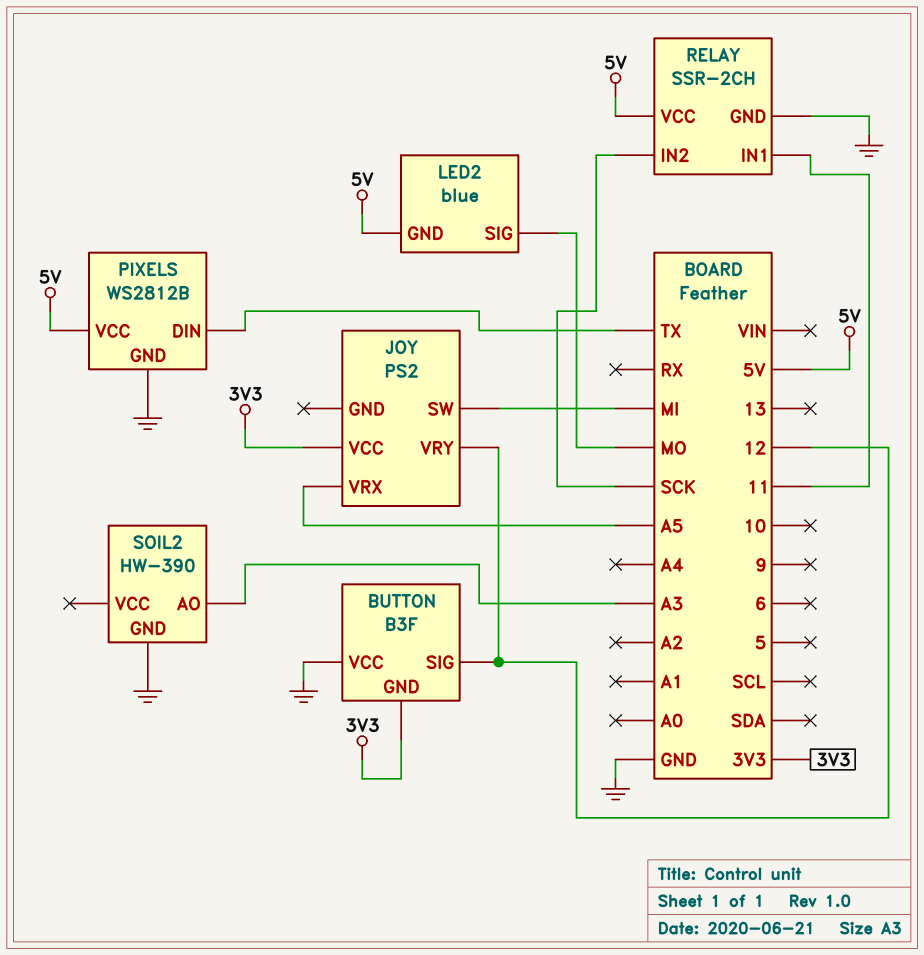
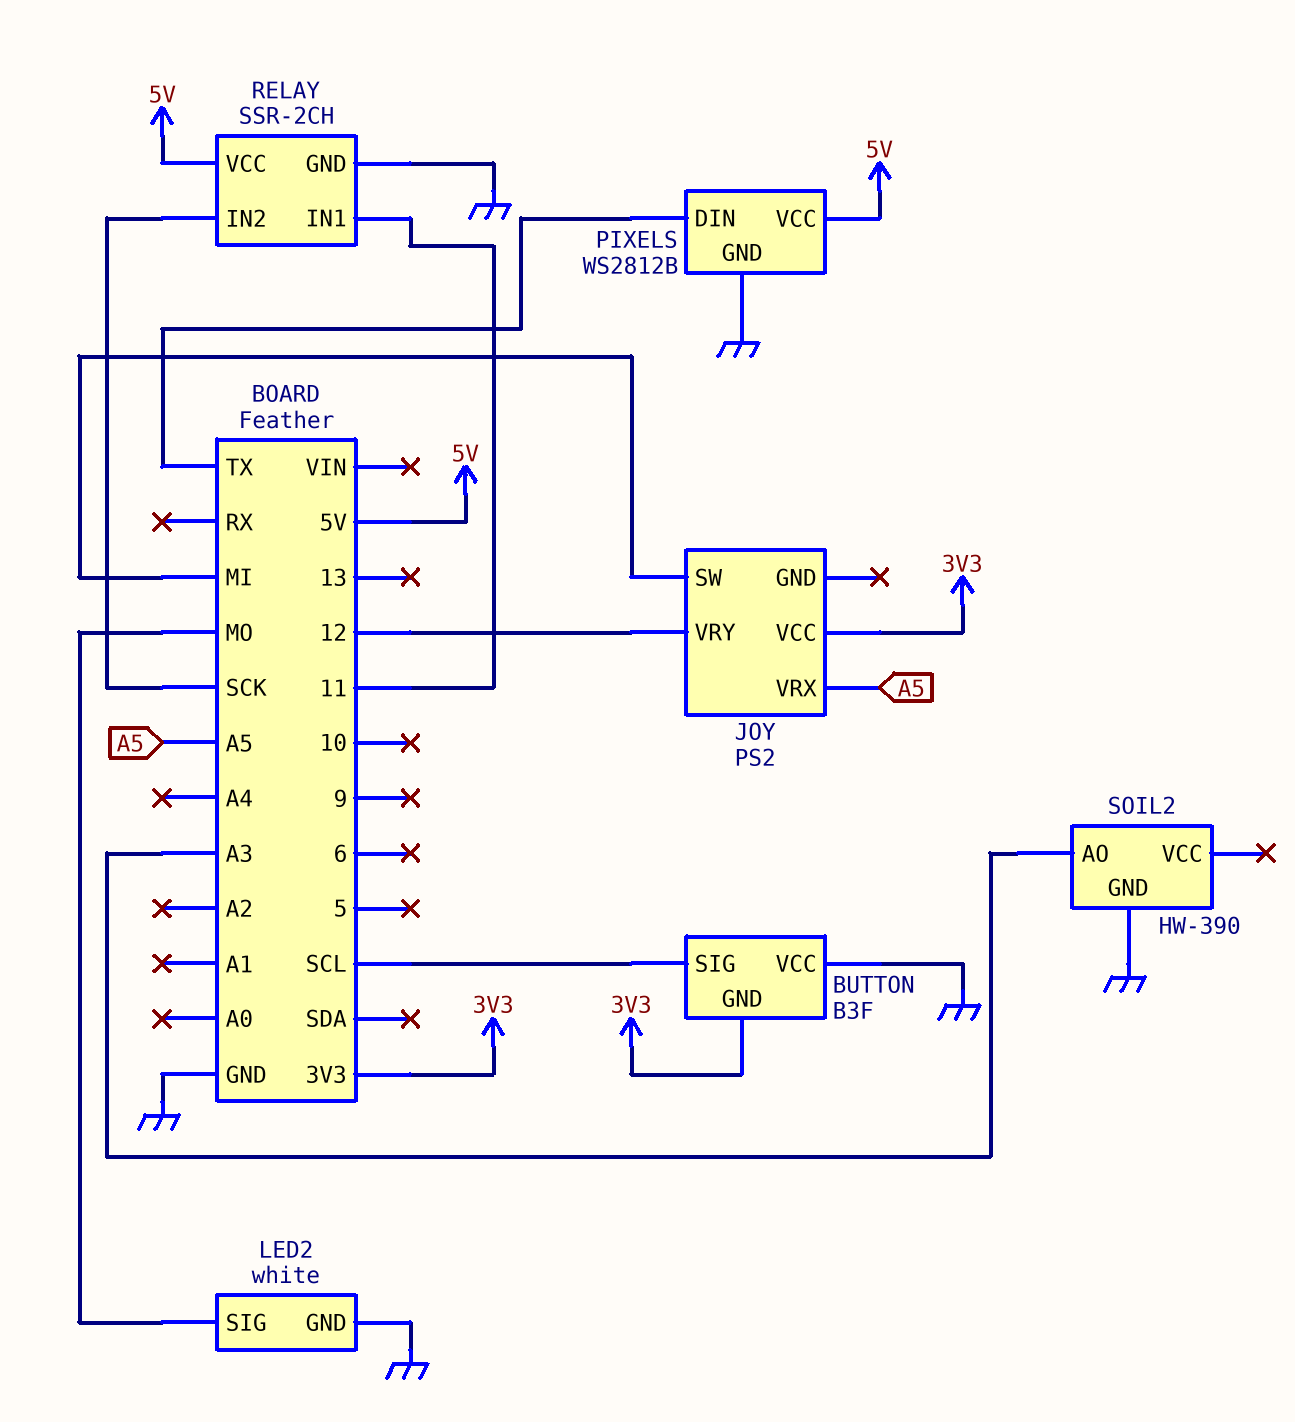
BUTTON pin SIG: 12 -> SCL
LED2: blue -> white
LED2 pin GND: 5V -> GND

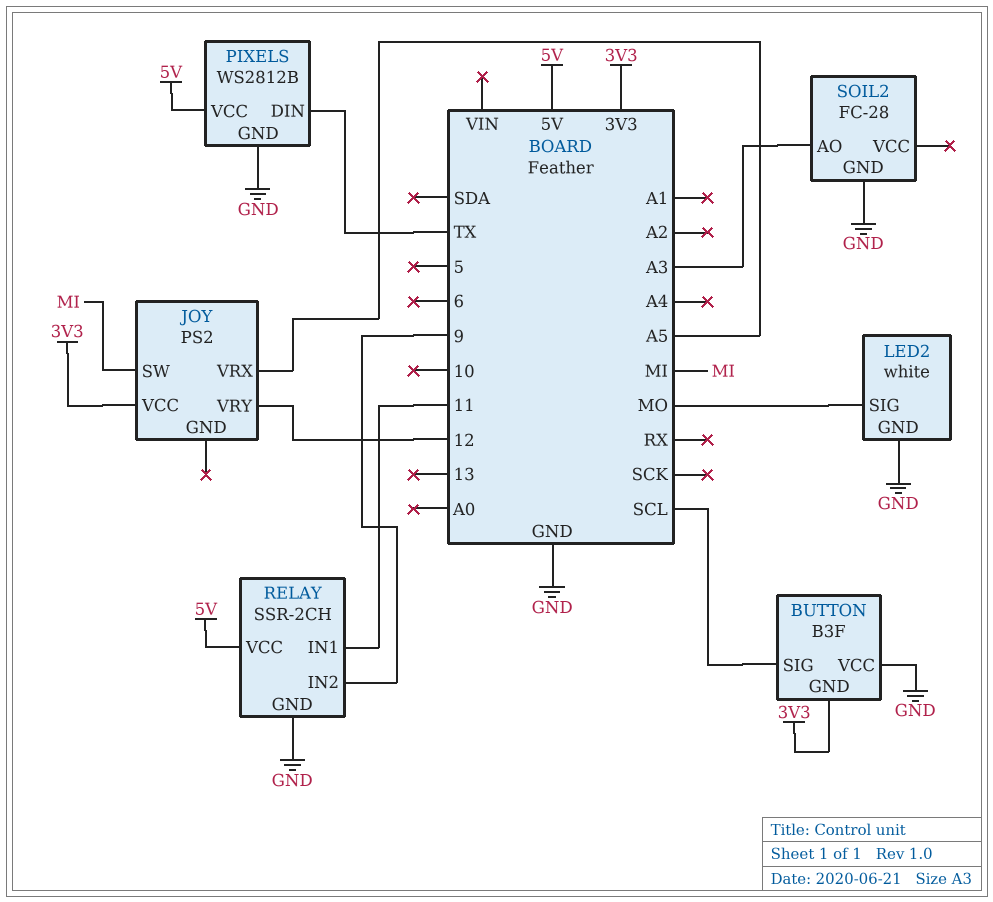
RELAY pin IN2: SCK -> 9
SOIL2: HW-390 -> FC-28

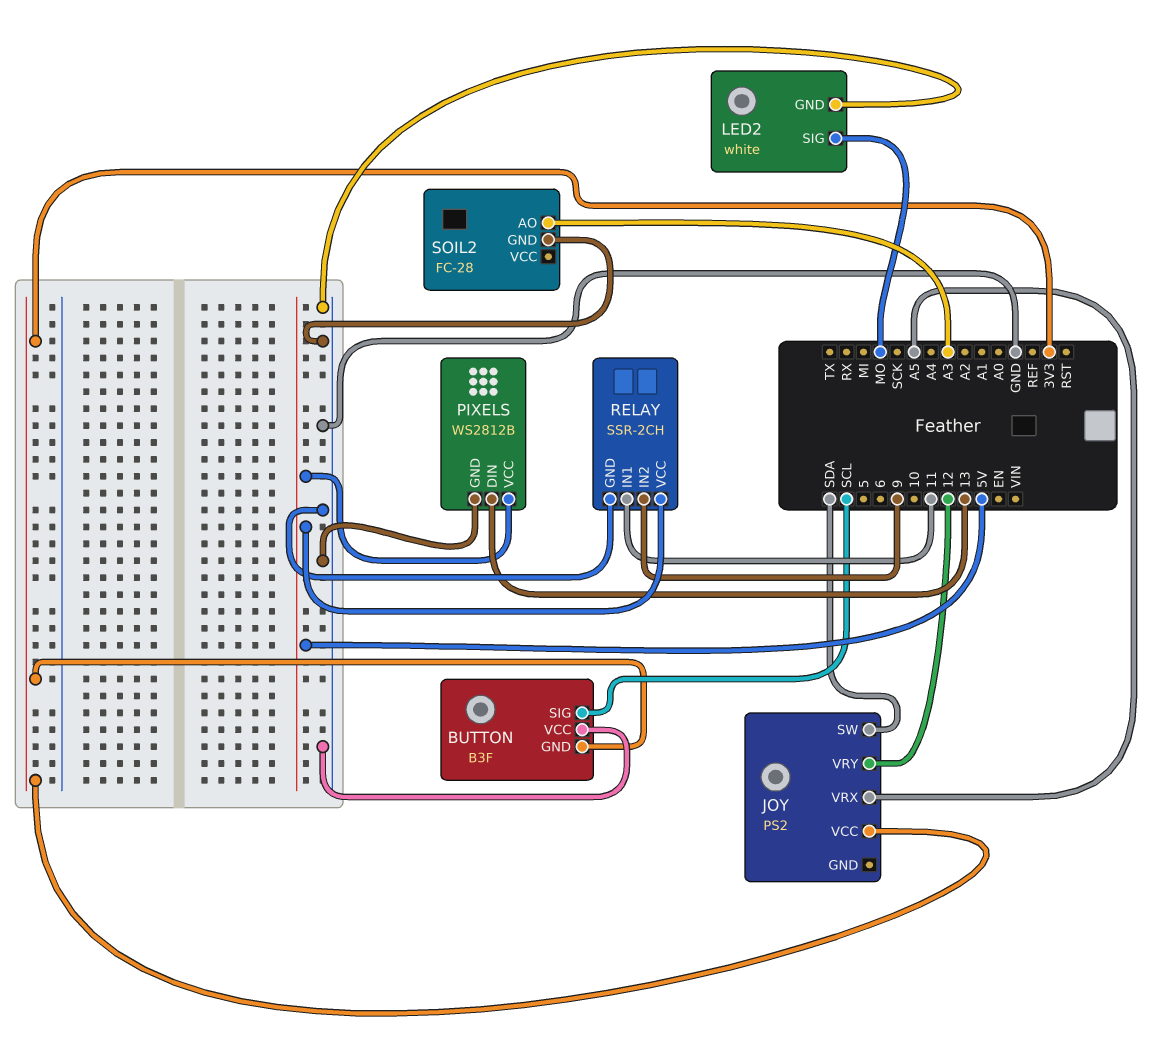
JOY pin SW: MI -> SDA
PIXELS pin DIN: TX -> 13

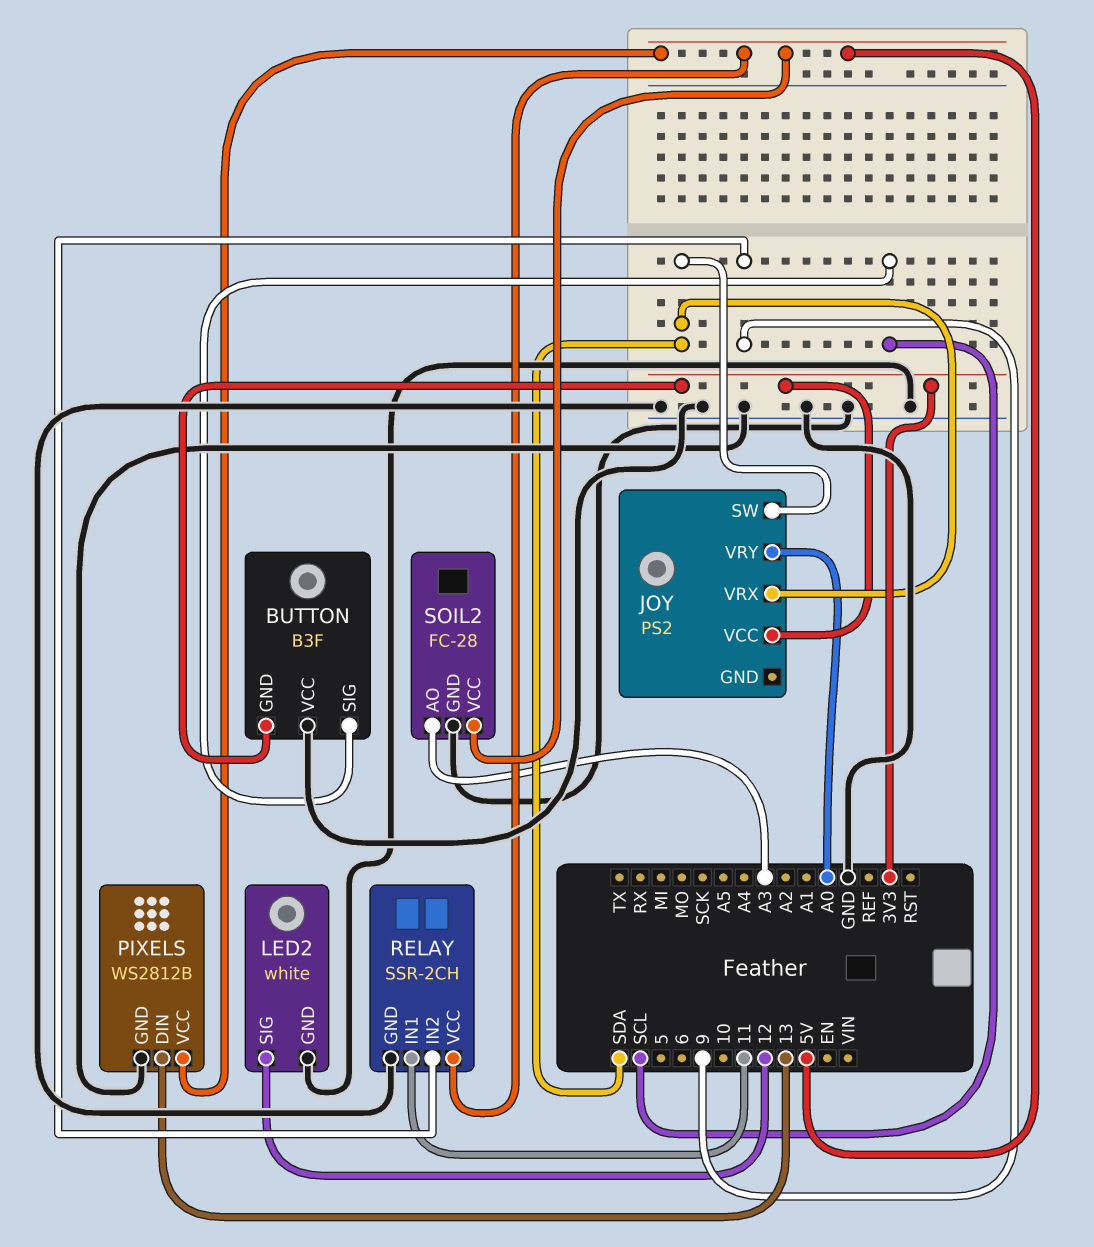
JOY pin VRX: A5 -> SDA
JOY pin VRY: 12 -> A0
LED2 pin SIG: MO -> 12
SOIL2 pin VCC: none -> 5V

